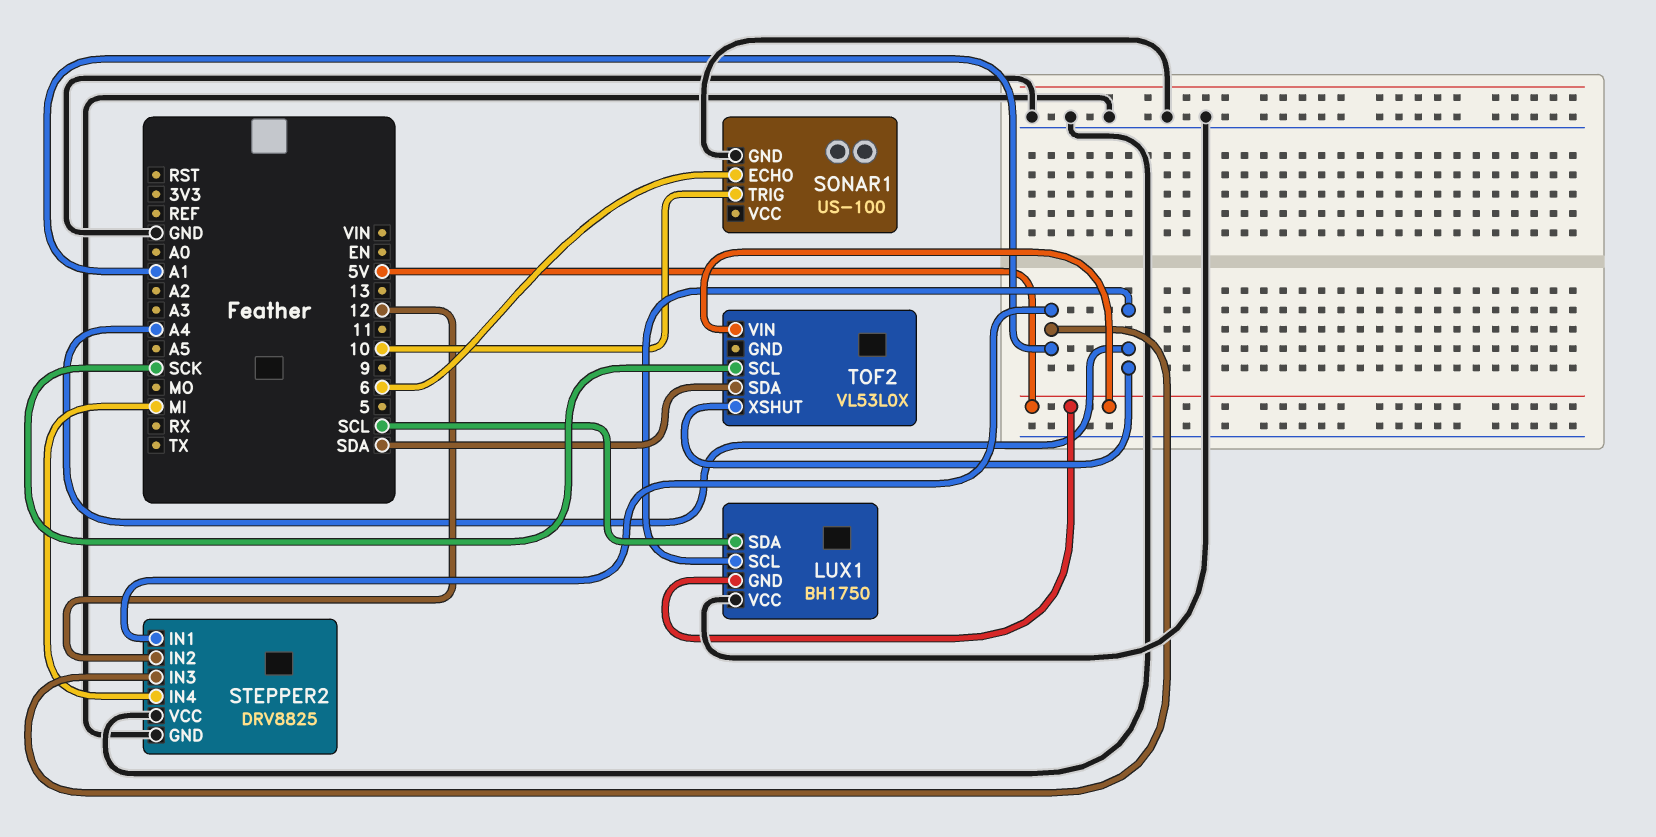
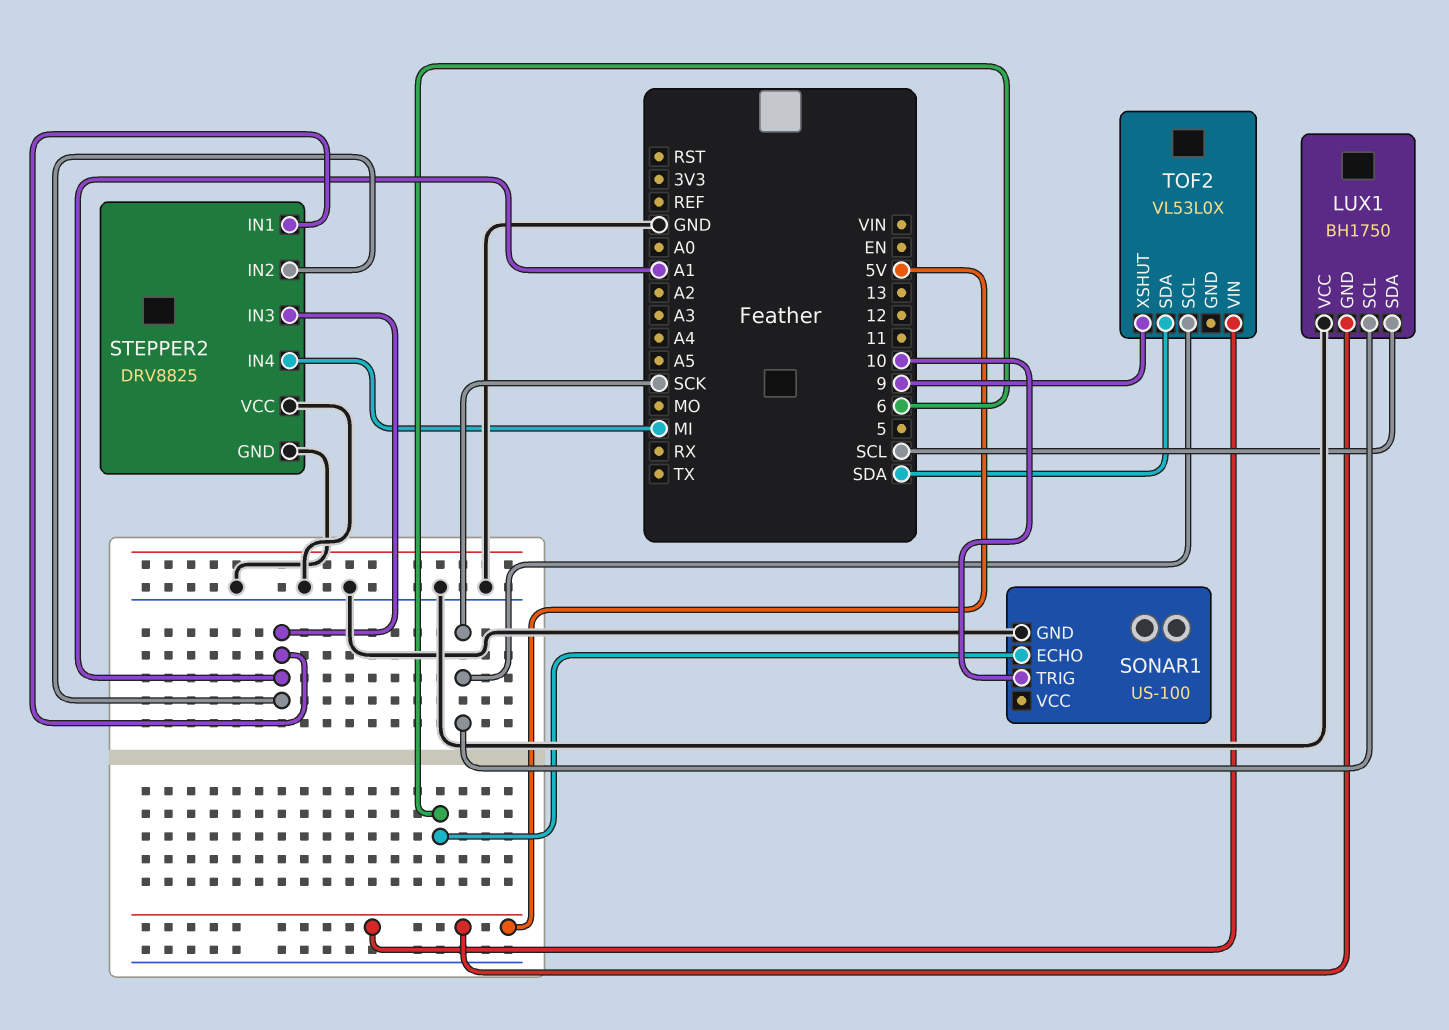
LUX1 pin SCL: A4 -> SCK
STEPPER2 pin IN2: 12 -> A1
TOF2 pin XSHUT: A4 -> 9

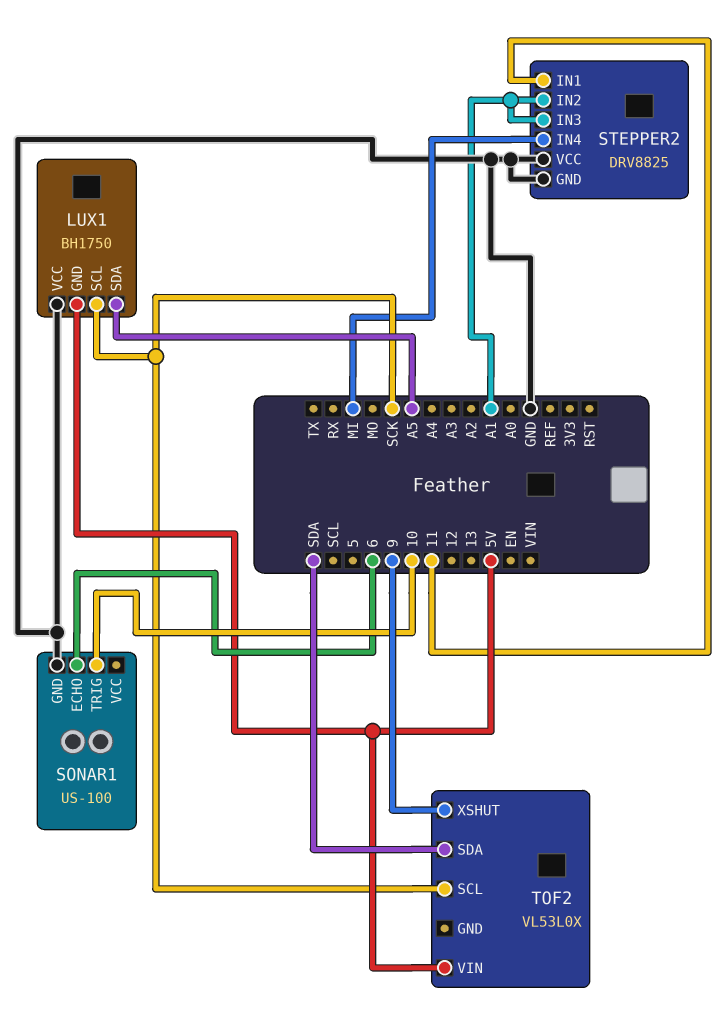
LUX1 pin SDA: SCL -> A5
STEPPER2 pin IN1: A1 -> 11

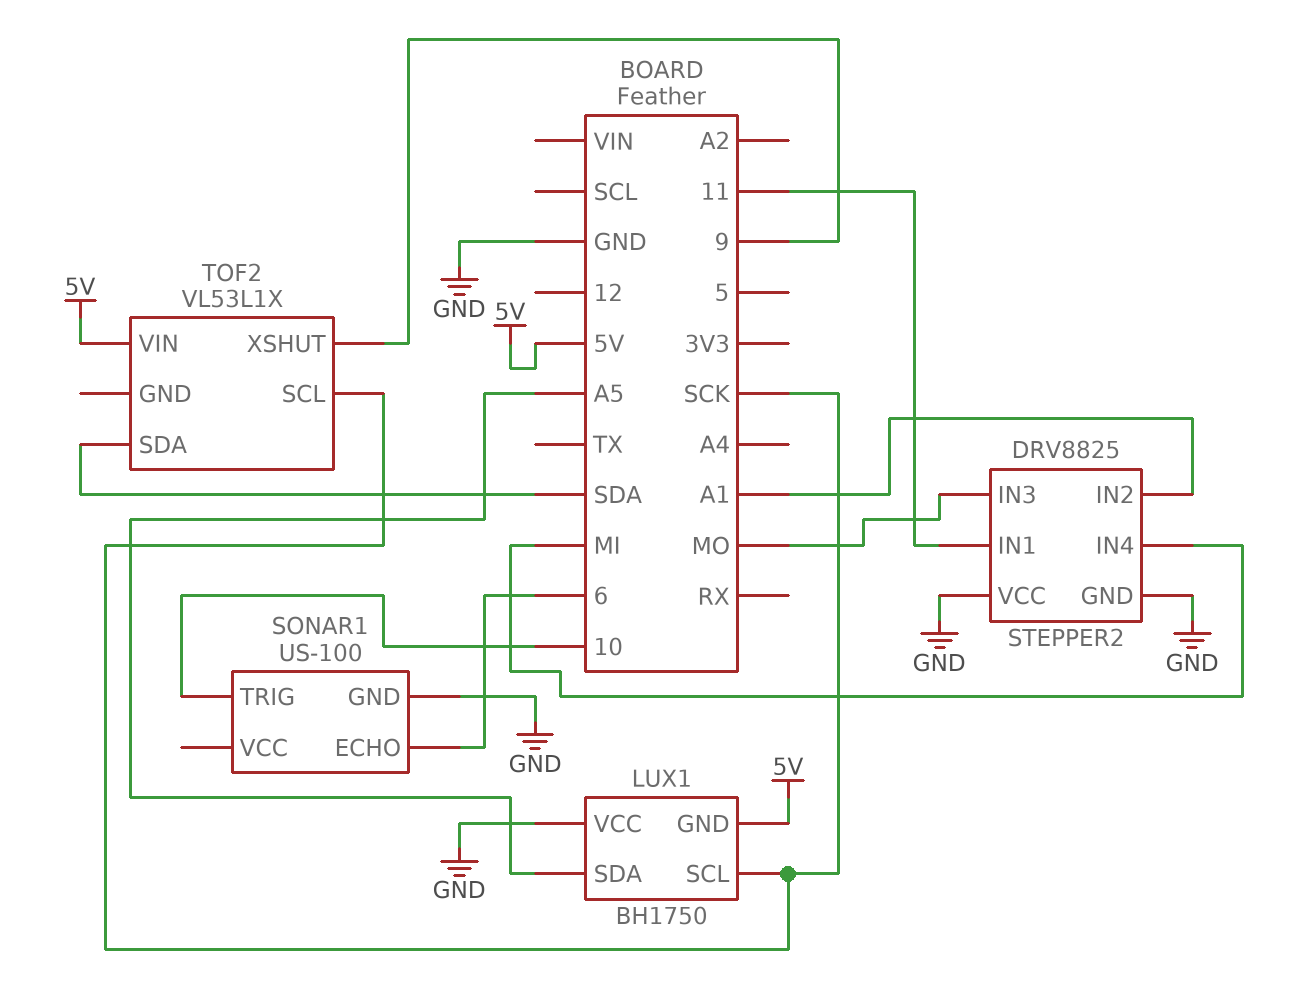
STEPPER2 pin IN3: A1 -> MO
TOF2: VL53L0X -> VL53L1X

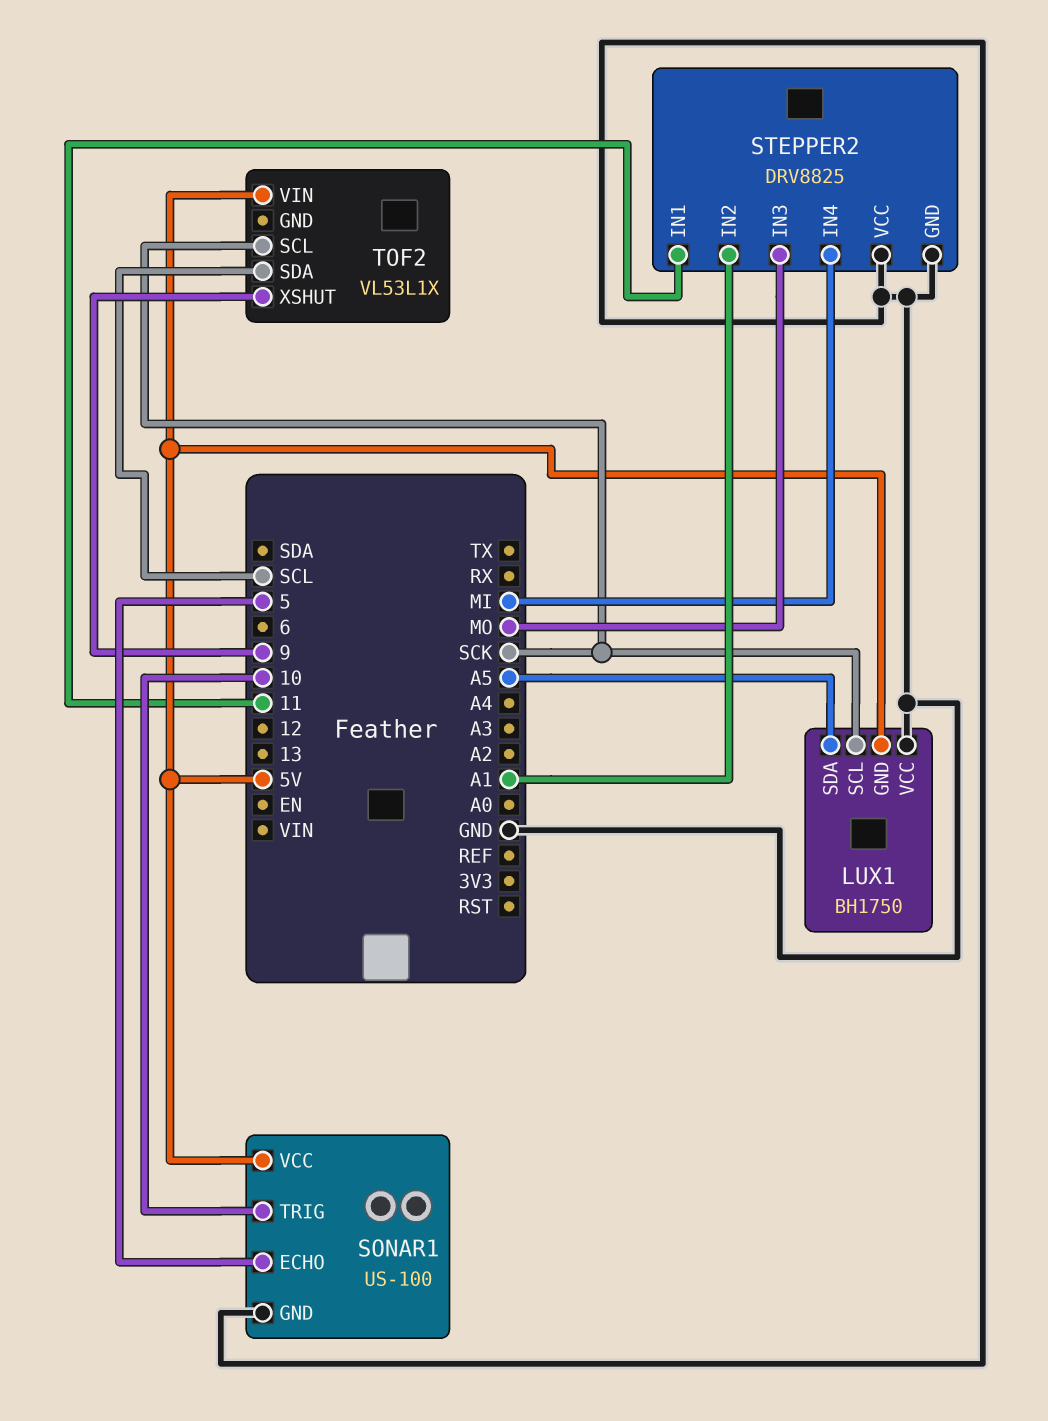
SONAR1 pin ECHO: 6 -> 5
SONAR1 pin VCC: none -> 5V
TOF2 pin SDA: SDA -> SCL

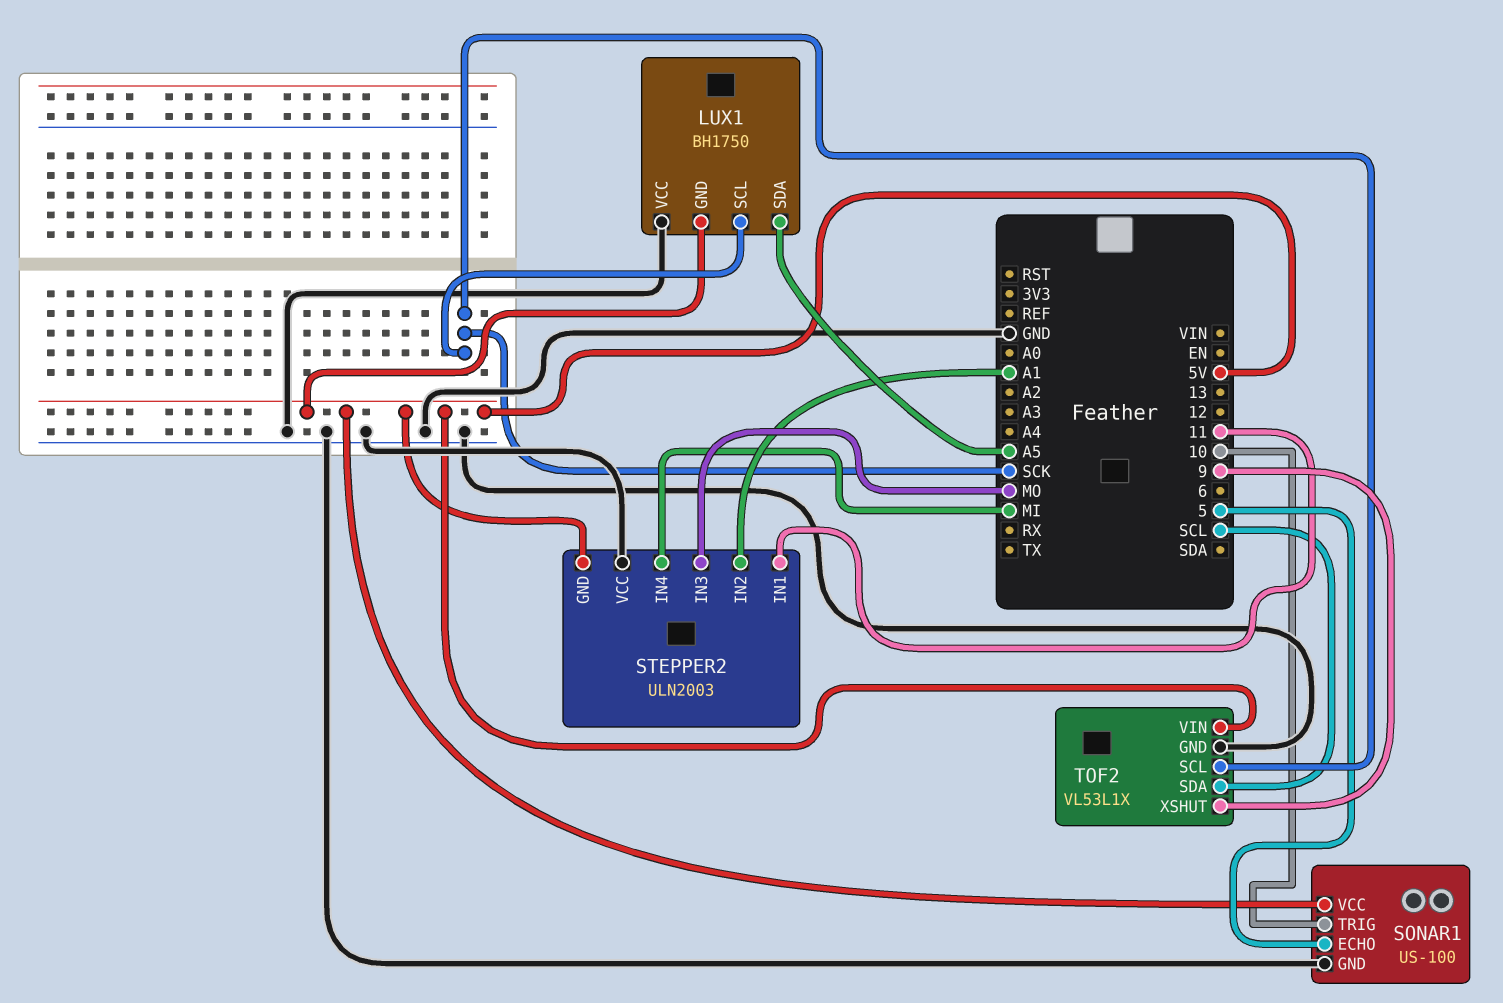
STEPPER2: DRV8825 -> ULN2003
STEPPER2 pin GND: GND -> 5V
TOF2 pin GND: none -> GND

